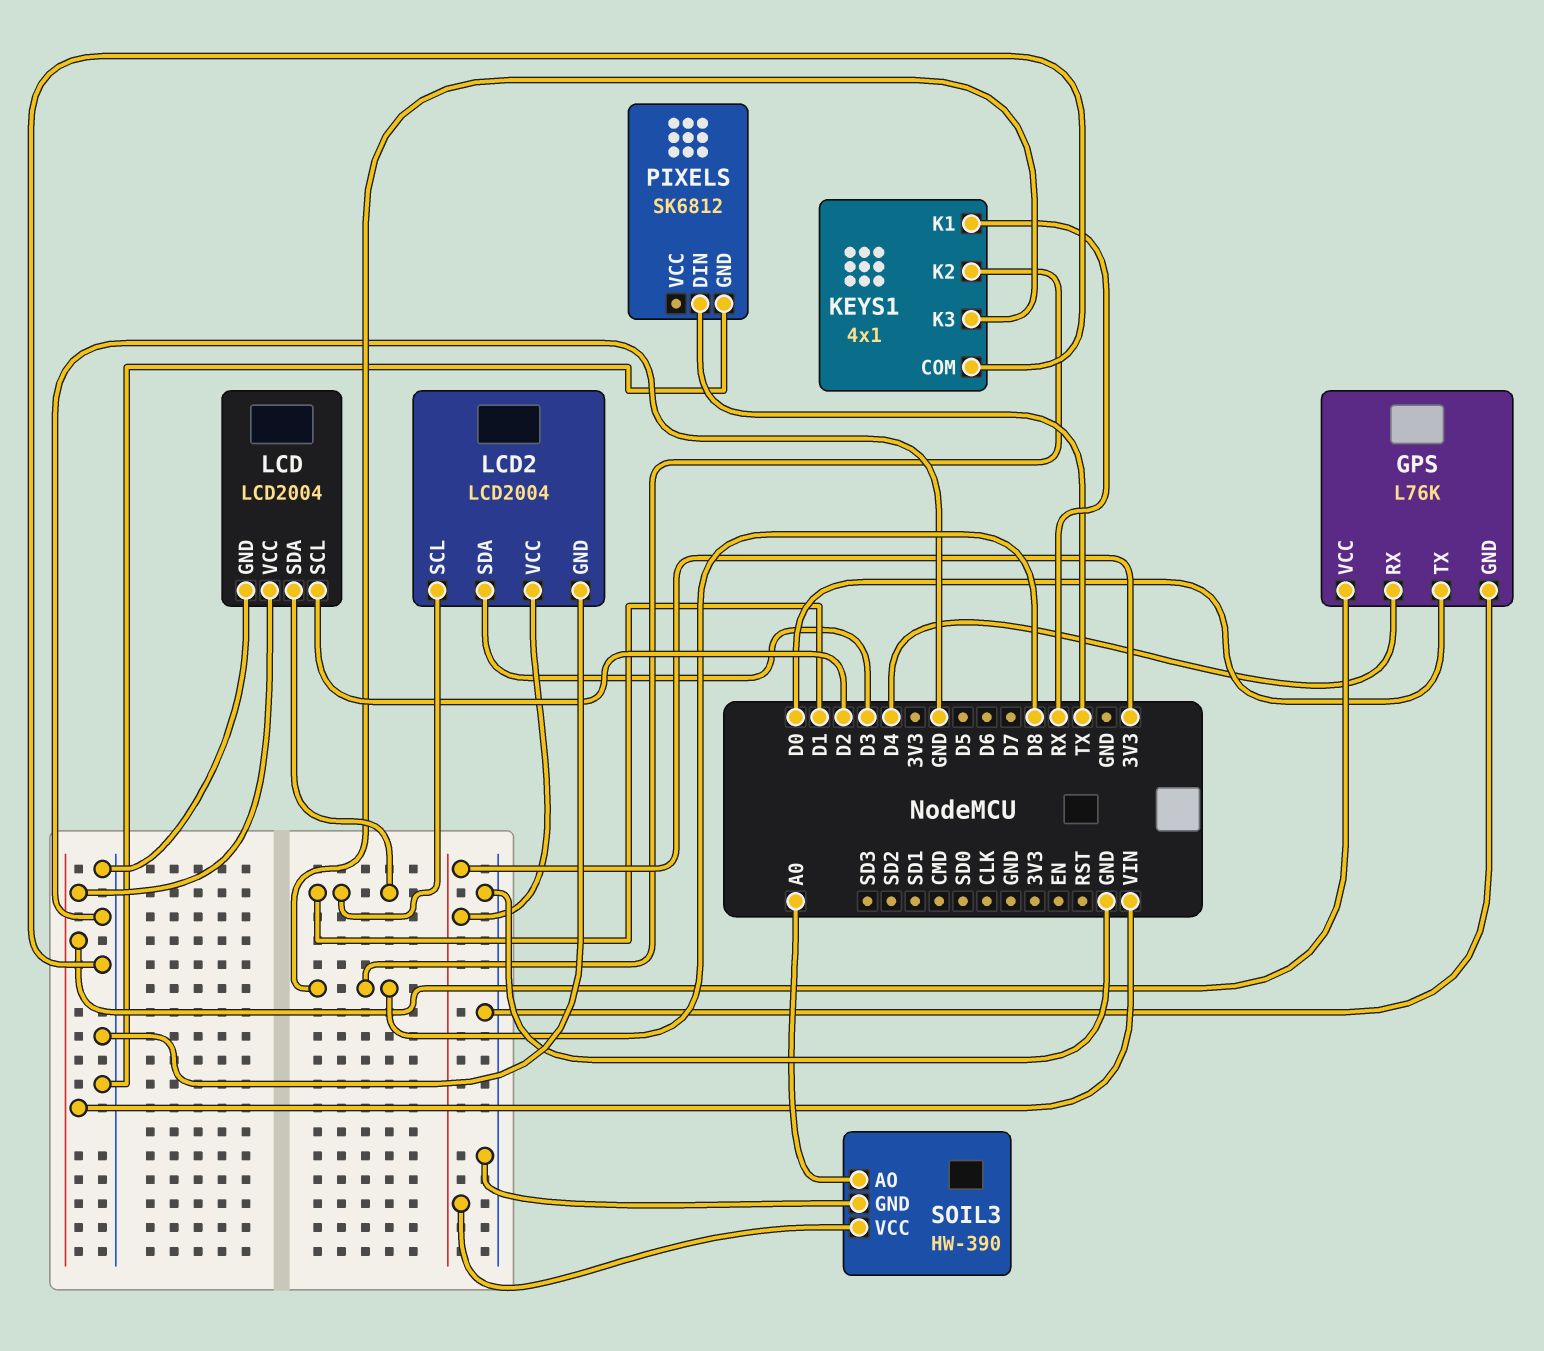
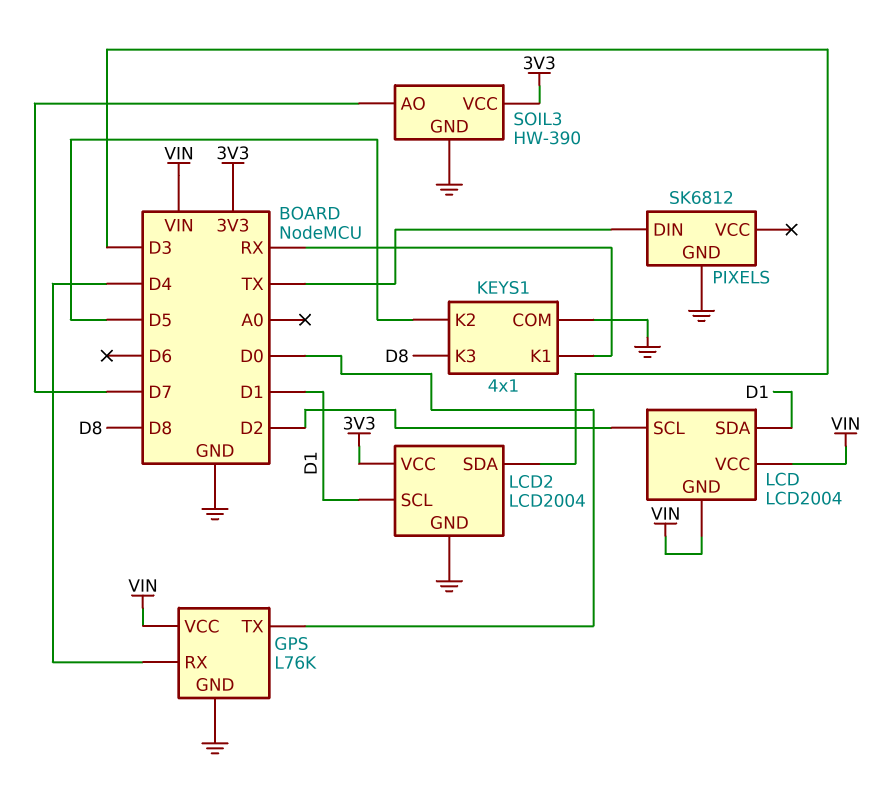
KEYS1 pin K2: D8 -> D5
LCD pin GND: GND -> VIN
SOIL3 pin AO: A0 -> D7

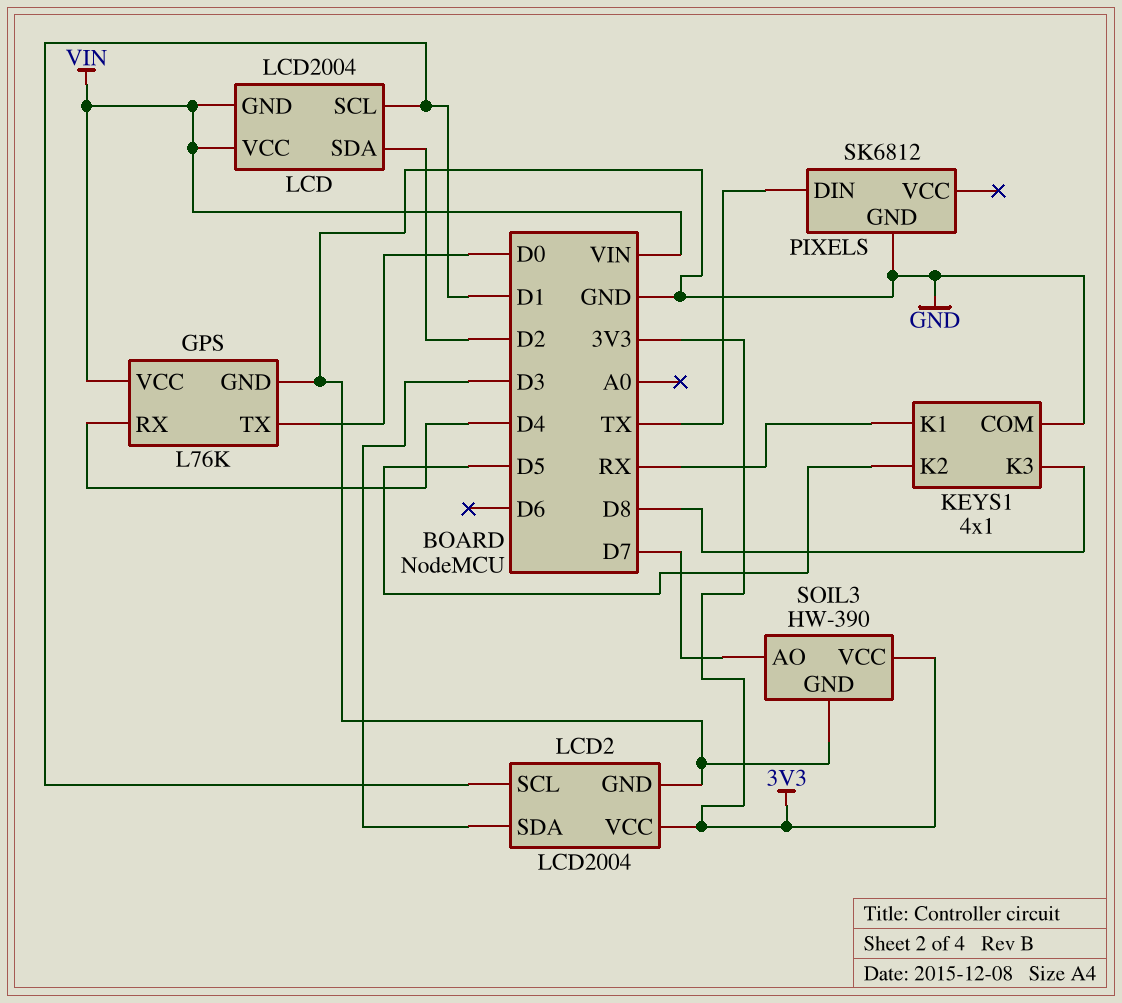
LCD pin SCL: D2 -> D1
LCD pin SDA: D1 -> D2

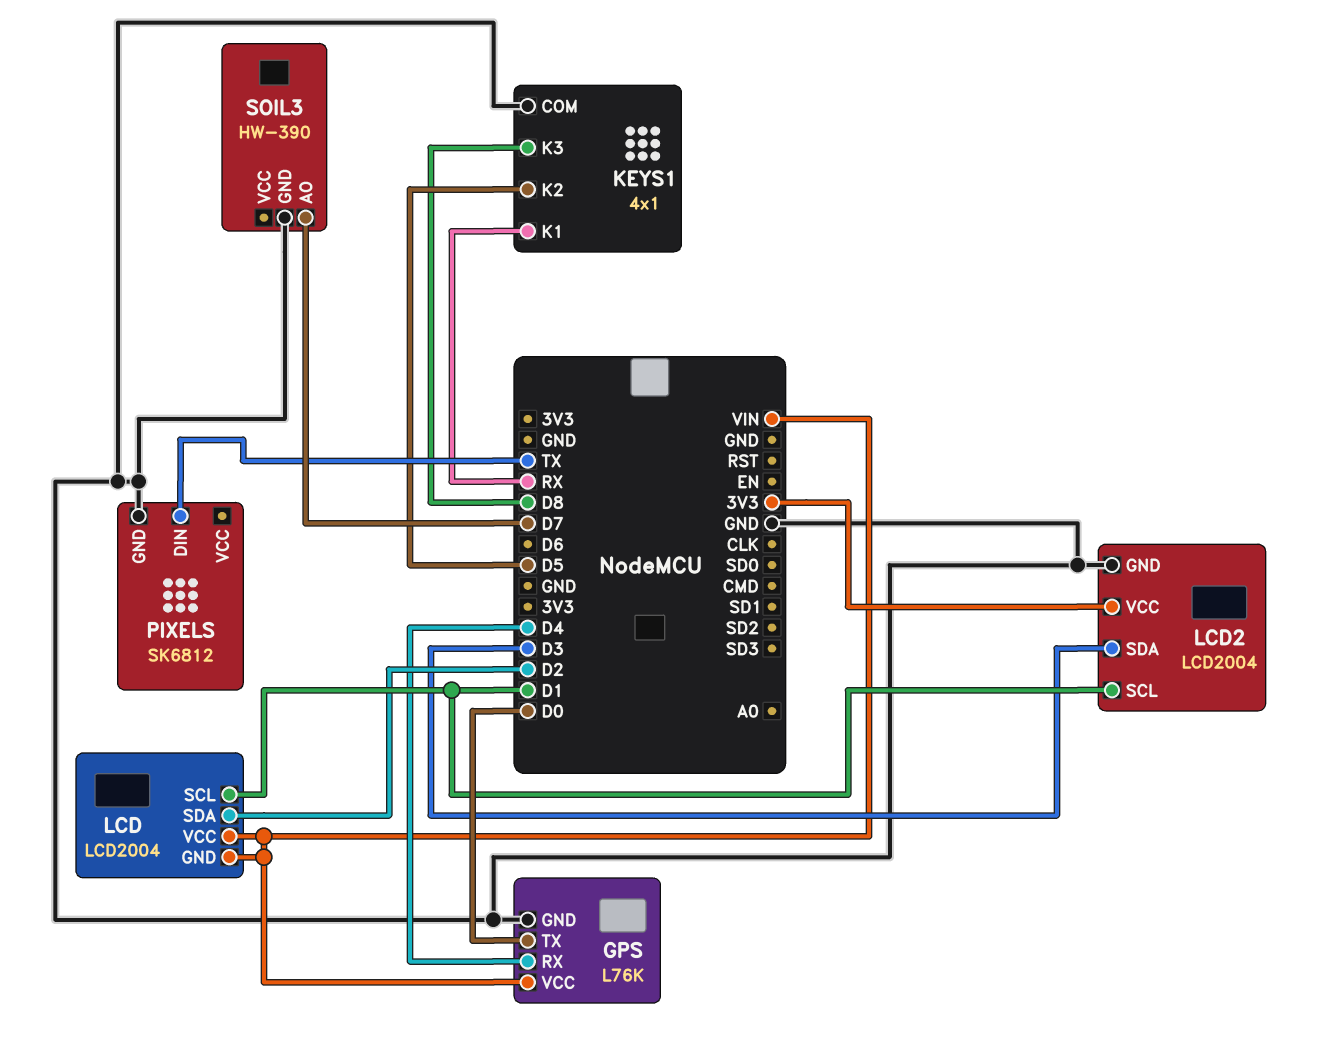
SOIL3 pin VCC: 3V3 -> none

